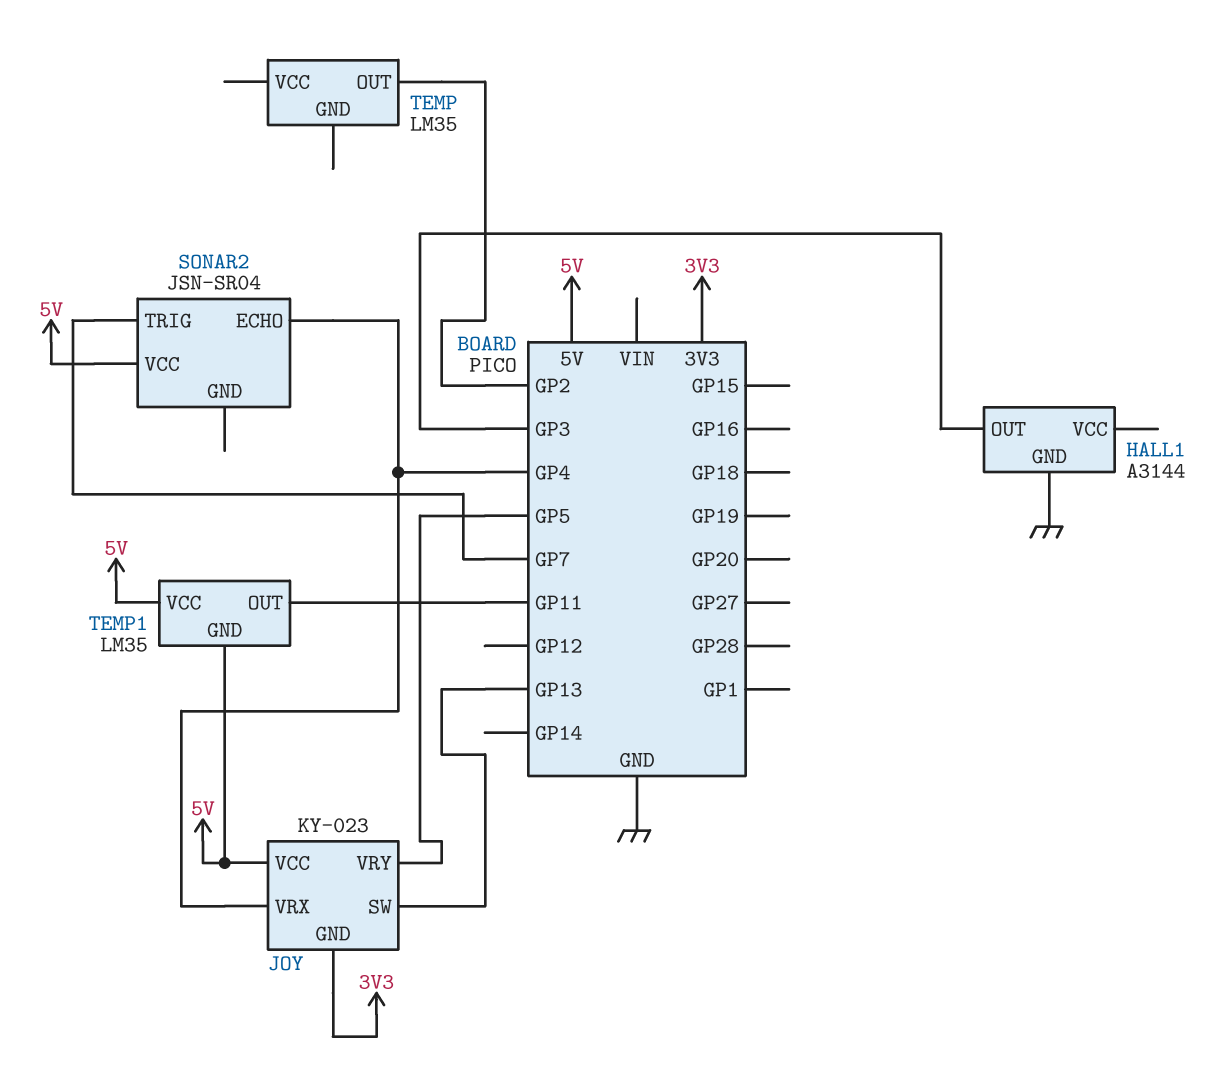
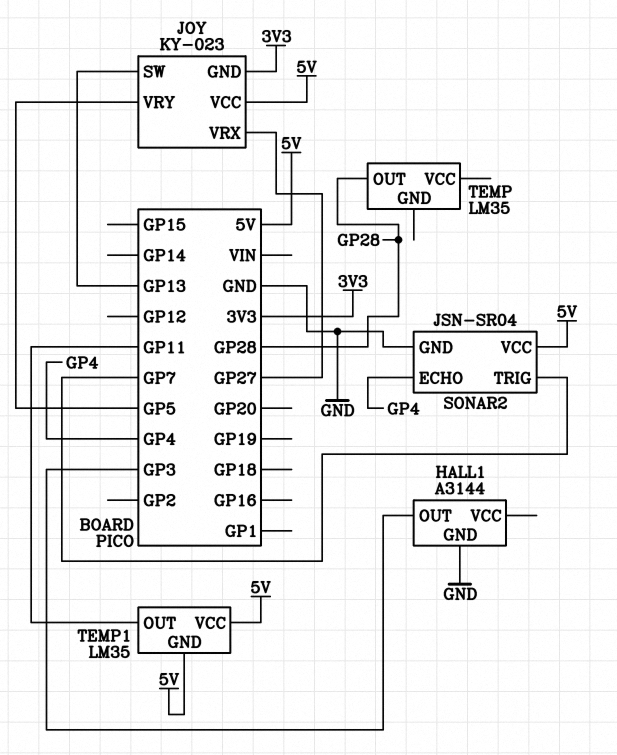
JOY pin VRX: GP4 -> GP27
SONAR2 pin GND: none -> GND
TEMP pin OUT: GP2 -> GP28

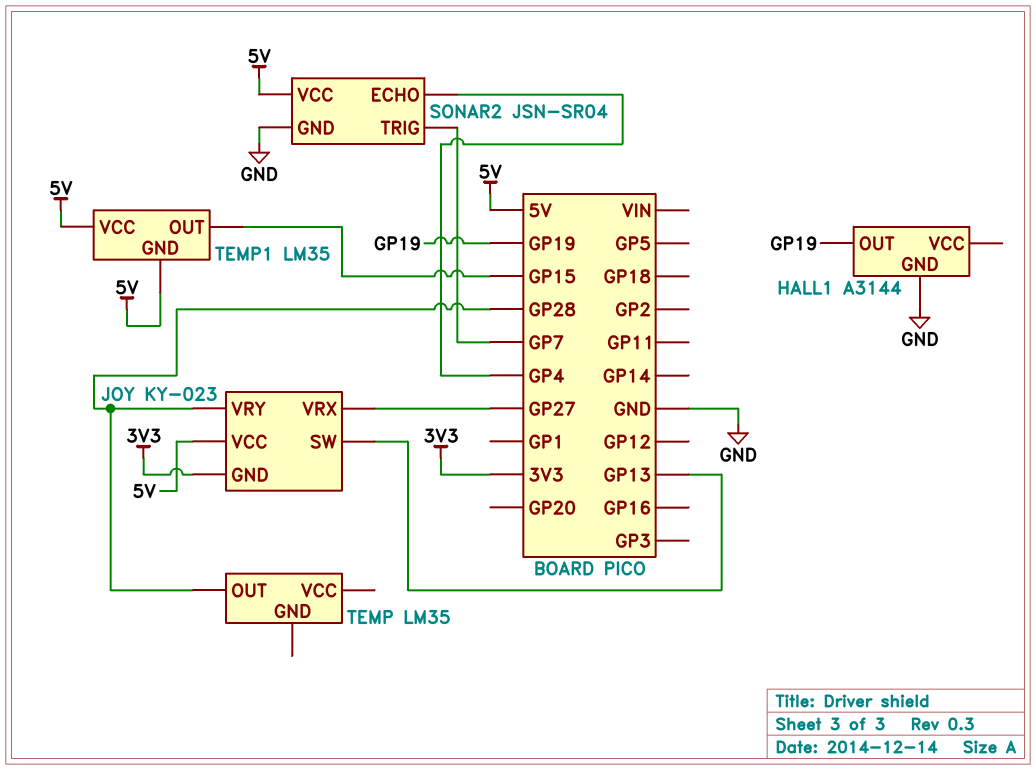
HALL1 pin OUT: GP3 -> GP19
JOY pin VRY: GP5 -> GP28
TEMP1 pin OUT: GP11 -> GP15

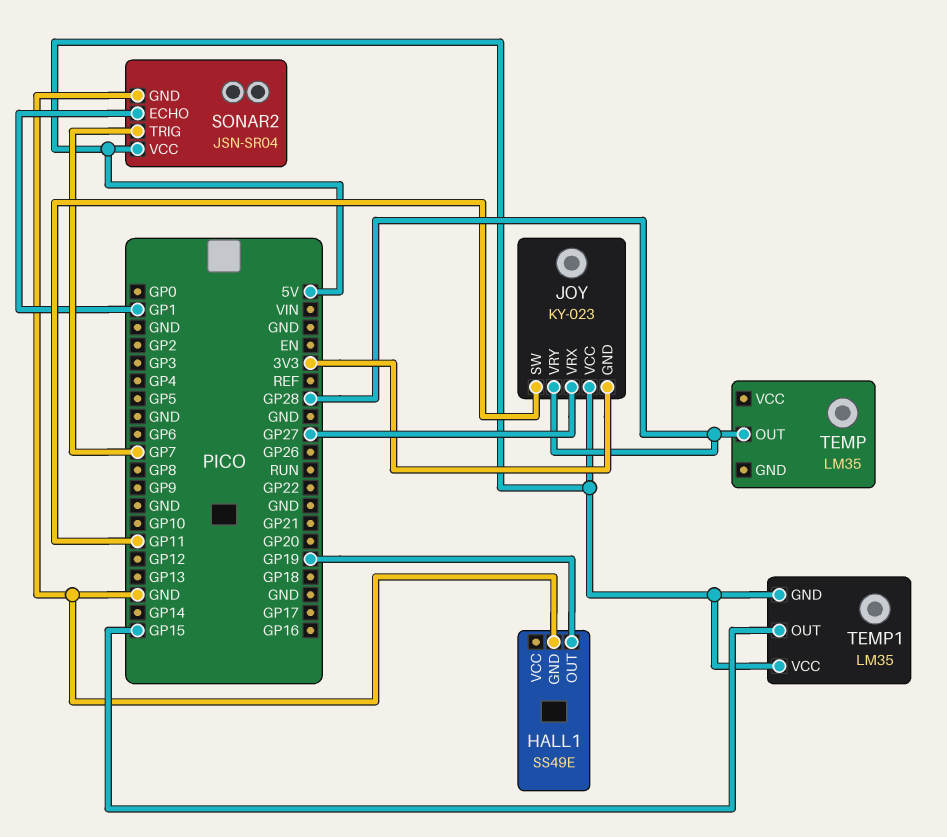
HALL1: A3144 -> SS49E
JOY pin SW: GP13 -> GP11
SONAR2 pin ECHO: GP4 -> GP1

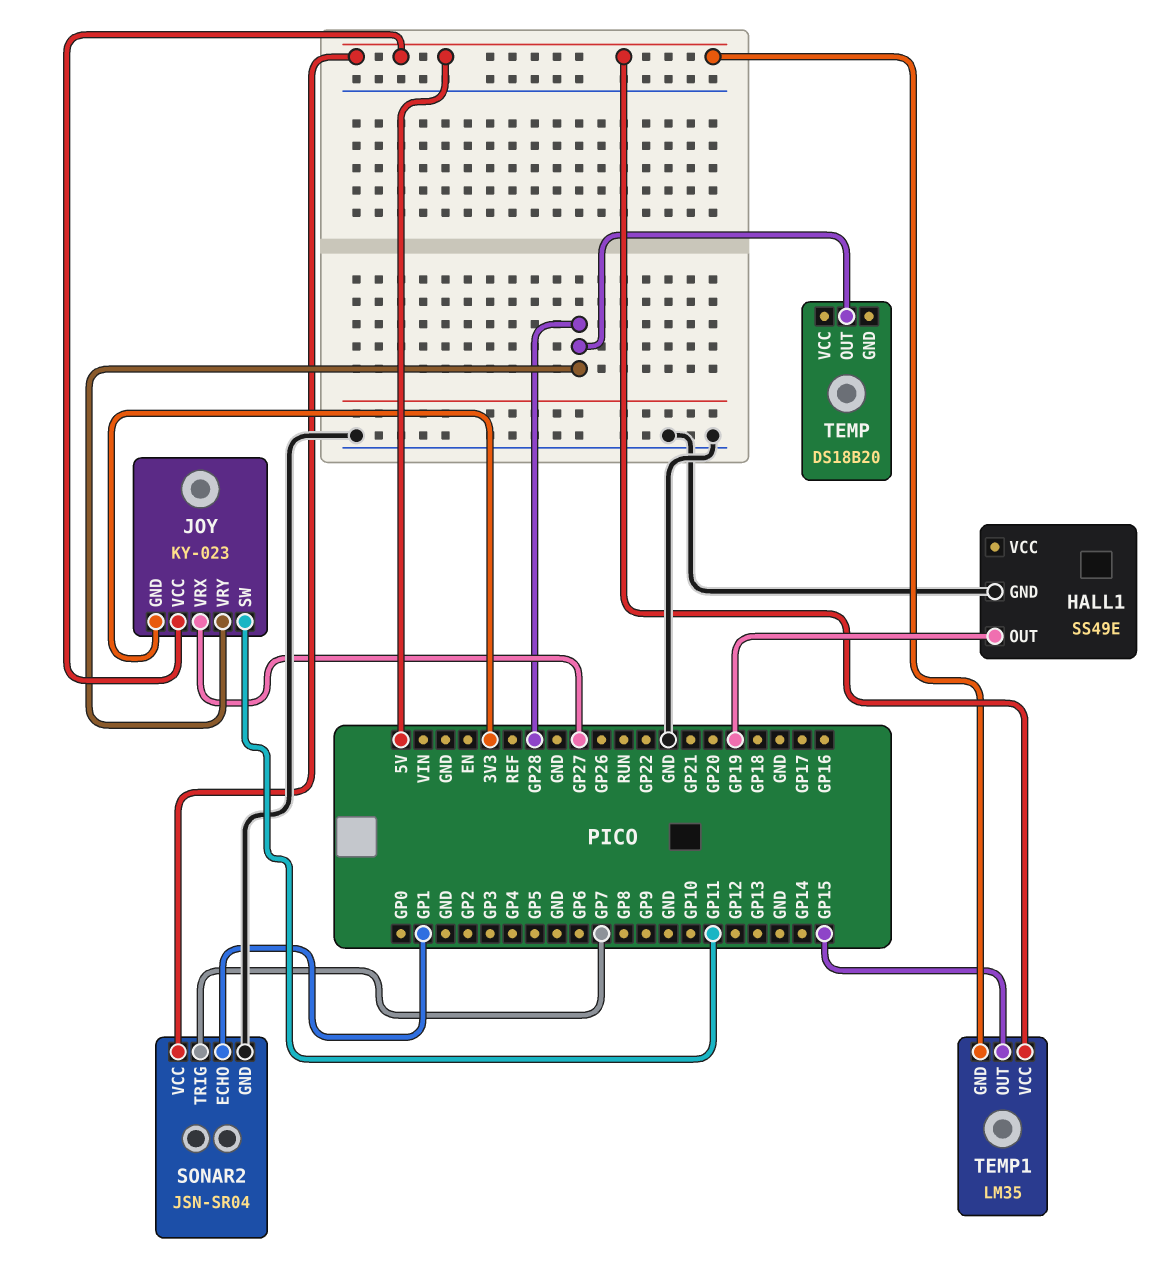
TEMP: LM35 -> DS18B20

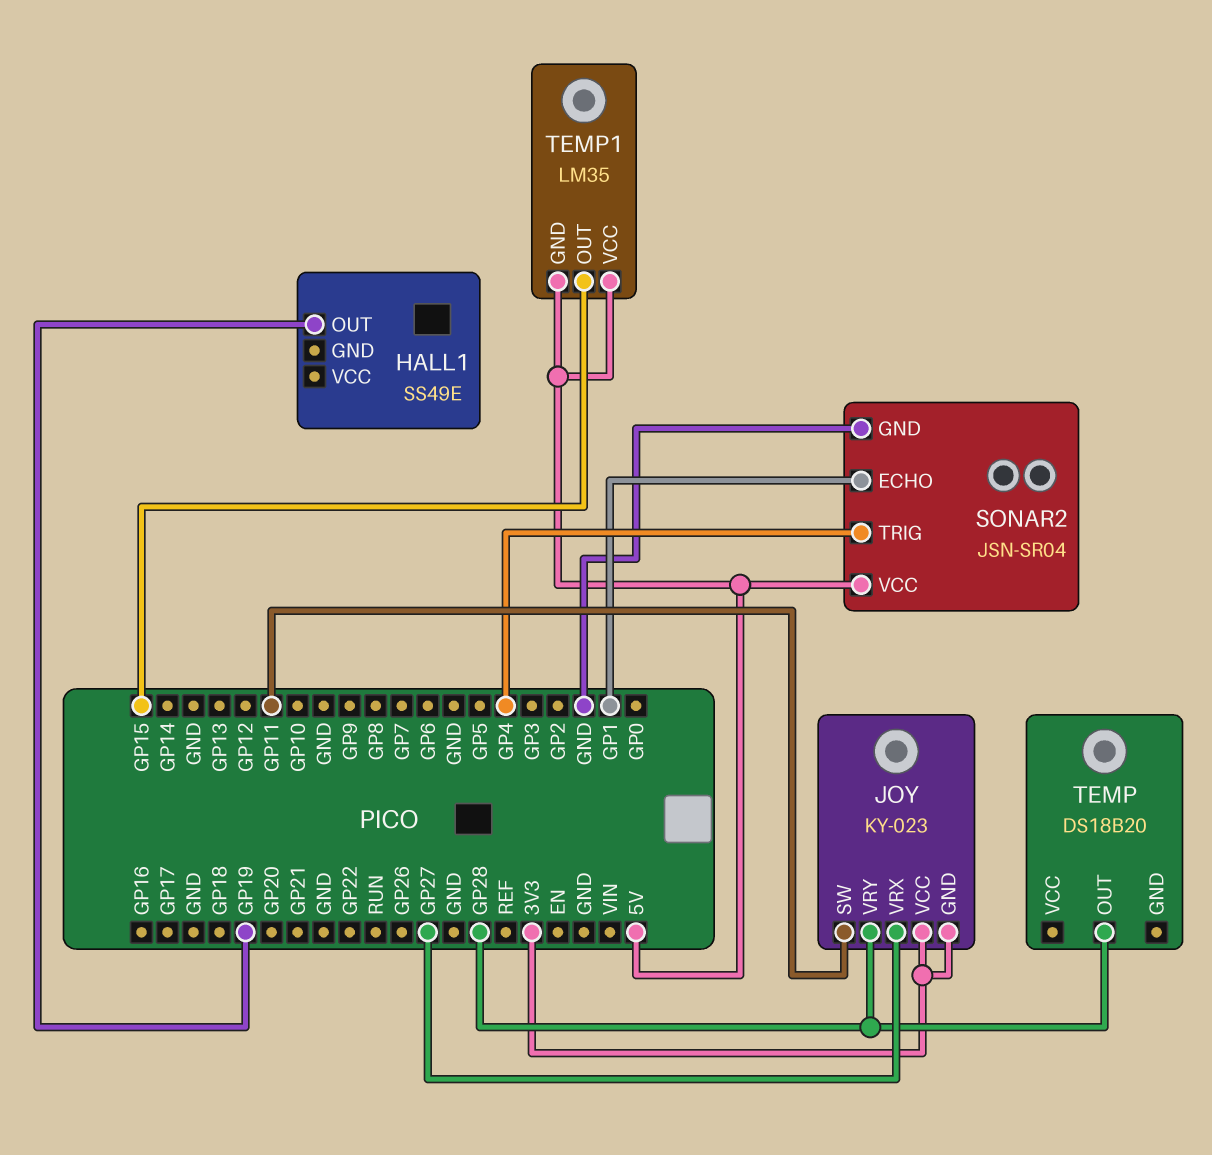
HALL1 pin GND: GND -> none
JOY pin VCC: 5V -> 3V3
SONAR2 pin TRIG: GP7 -> GP4

